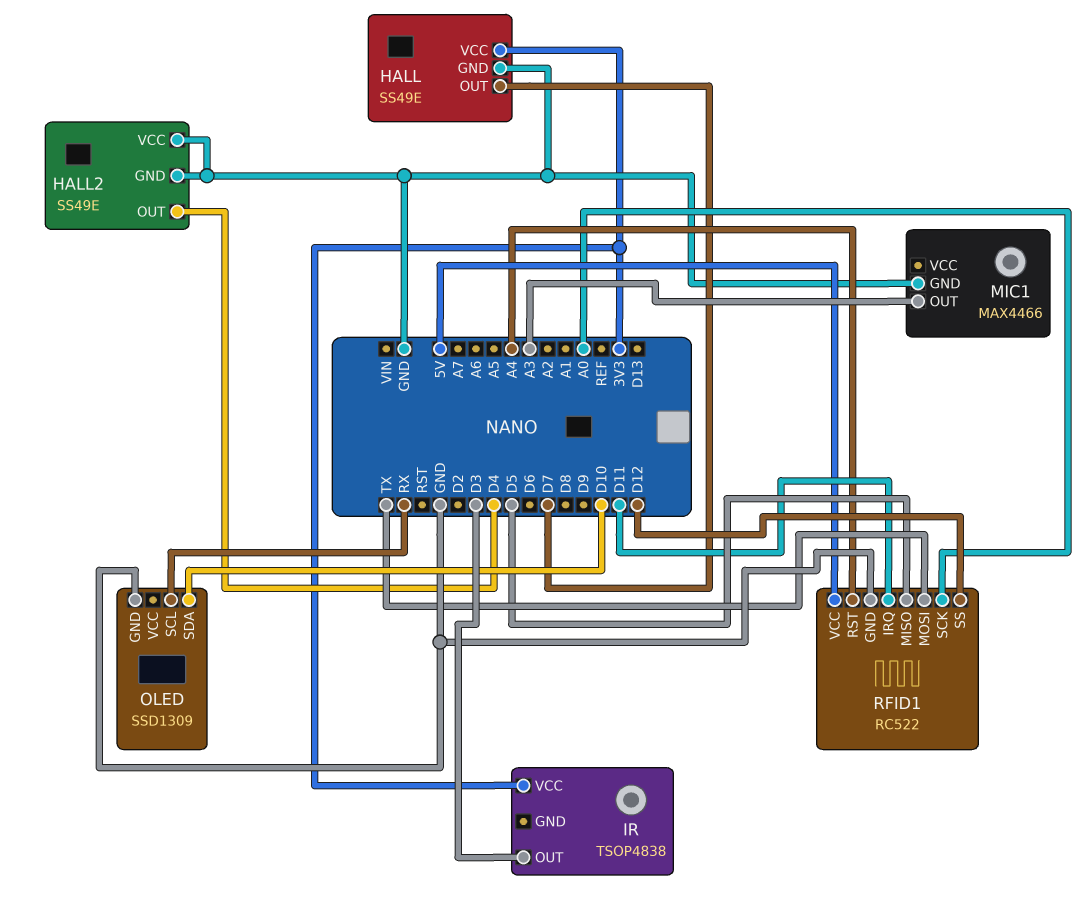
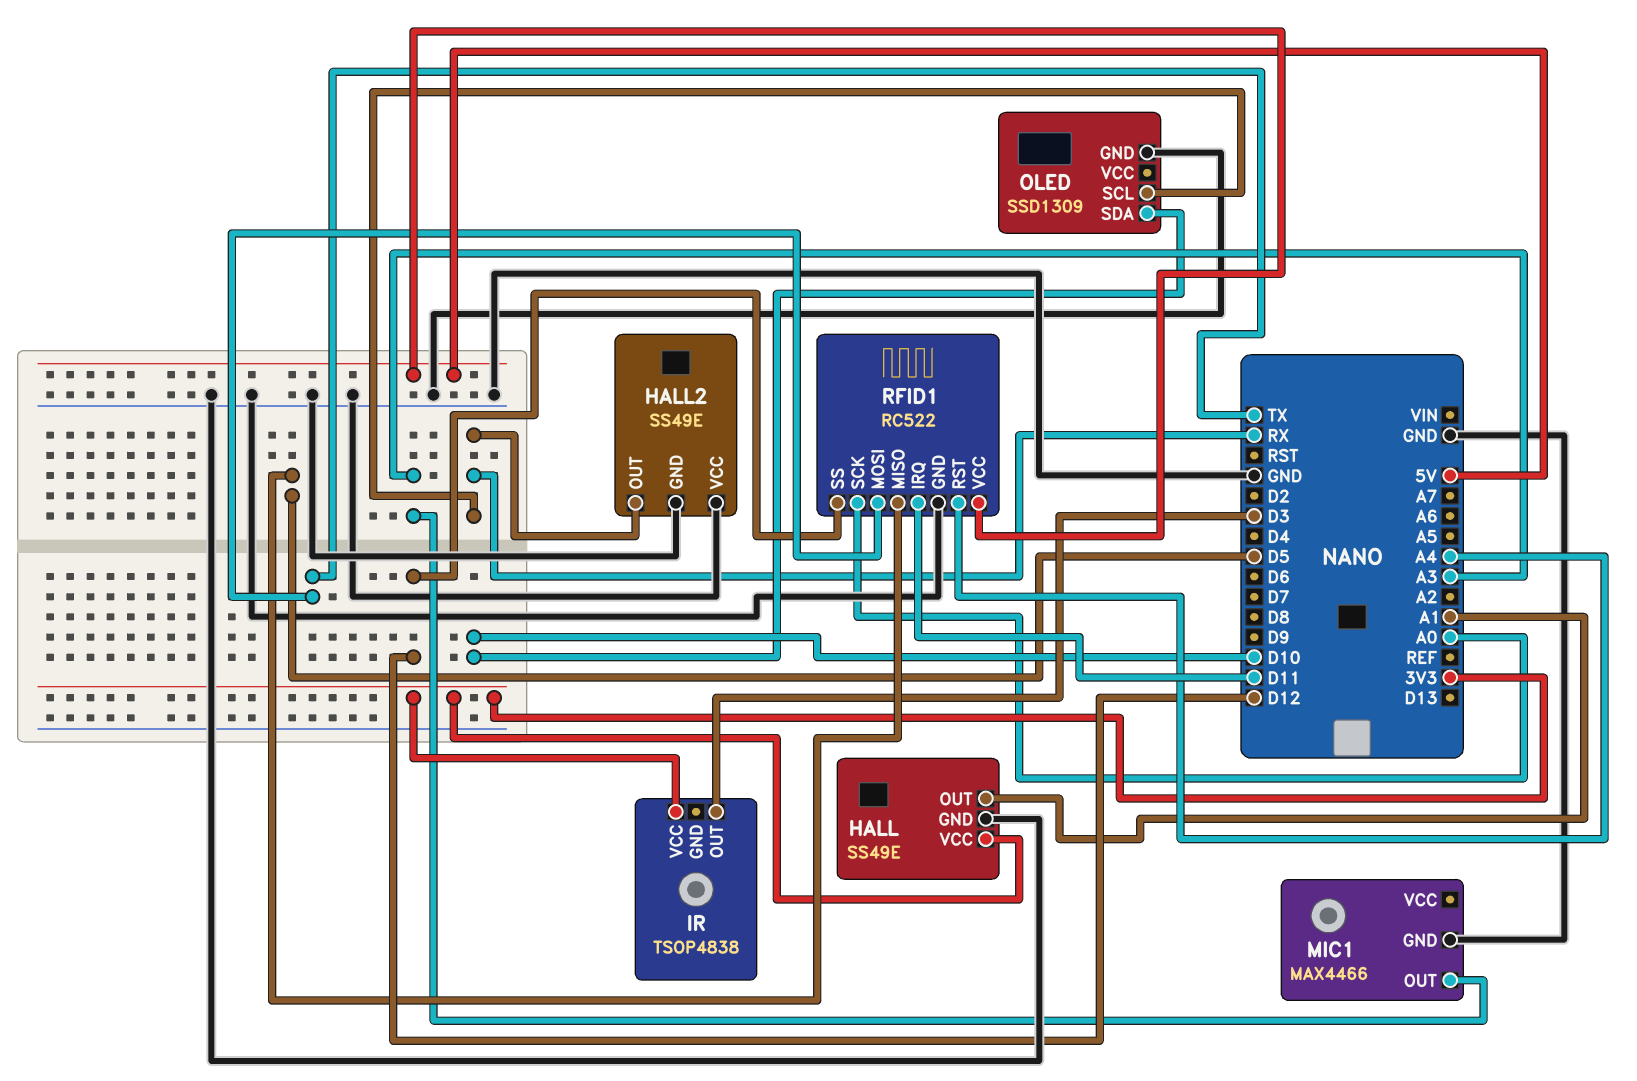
HALL pin OUT: D7 -> A1
HALL2 pin OUT: D4 -> RX

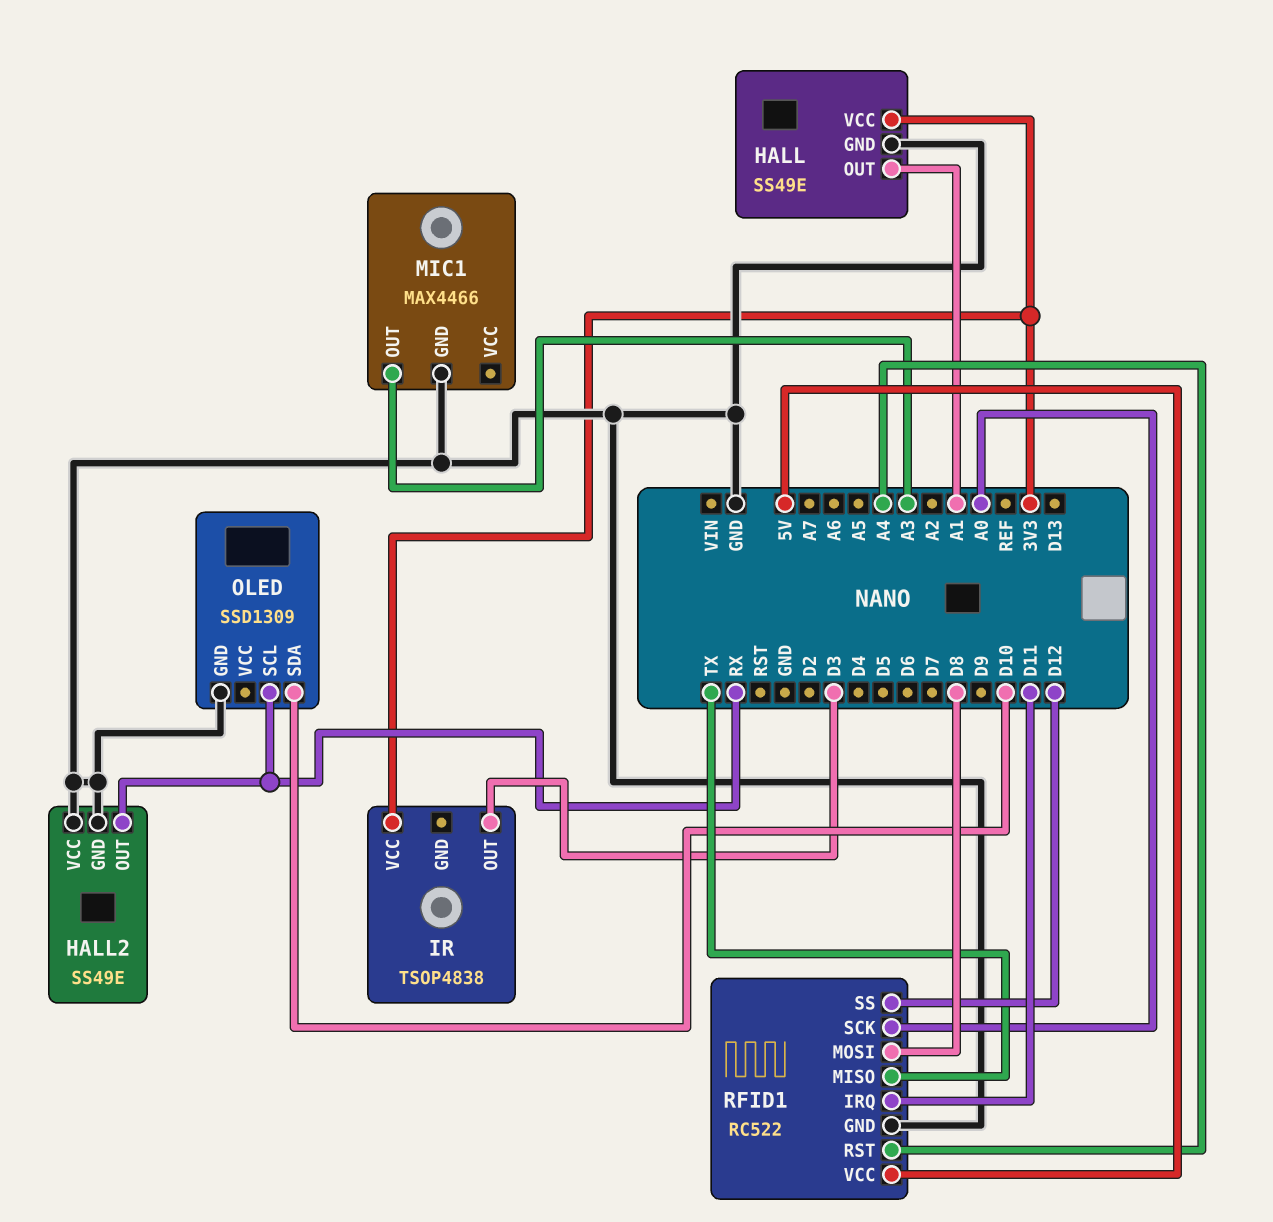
RFID1 pin MISO: D5 -> TX
RFID1 pin MOSI: TX -> D8

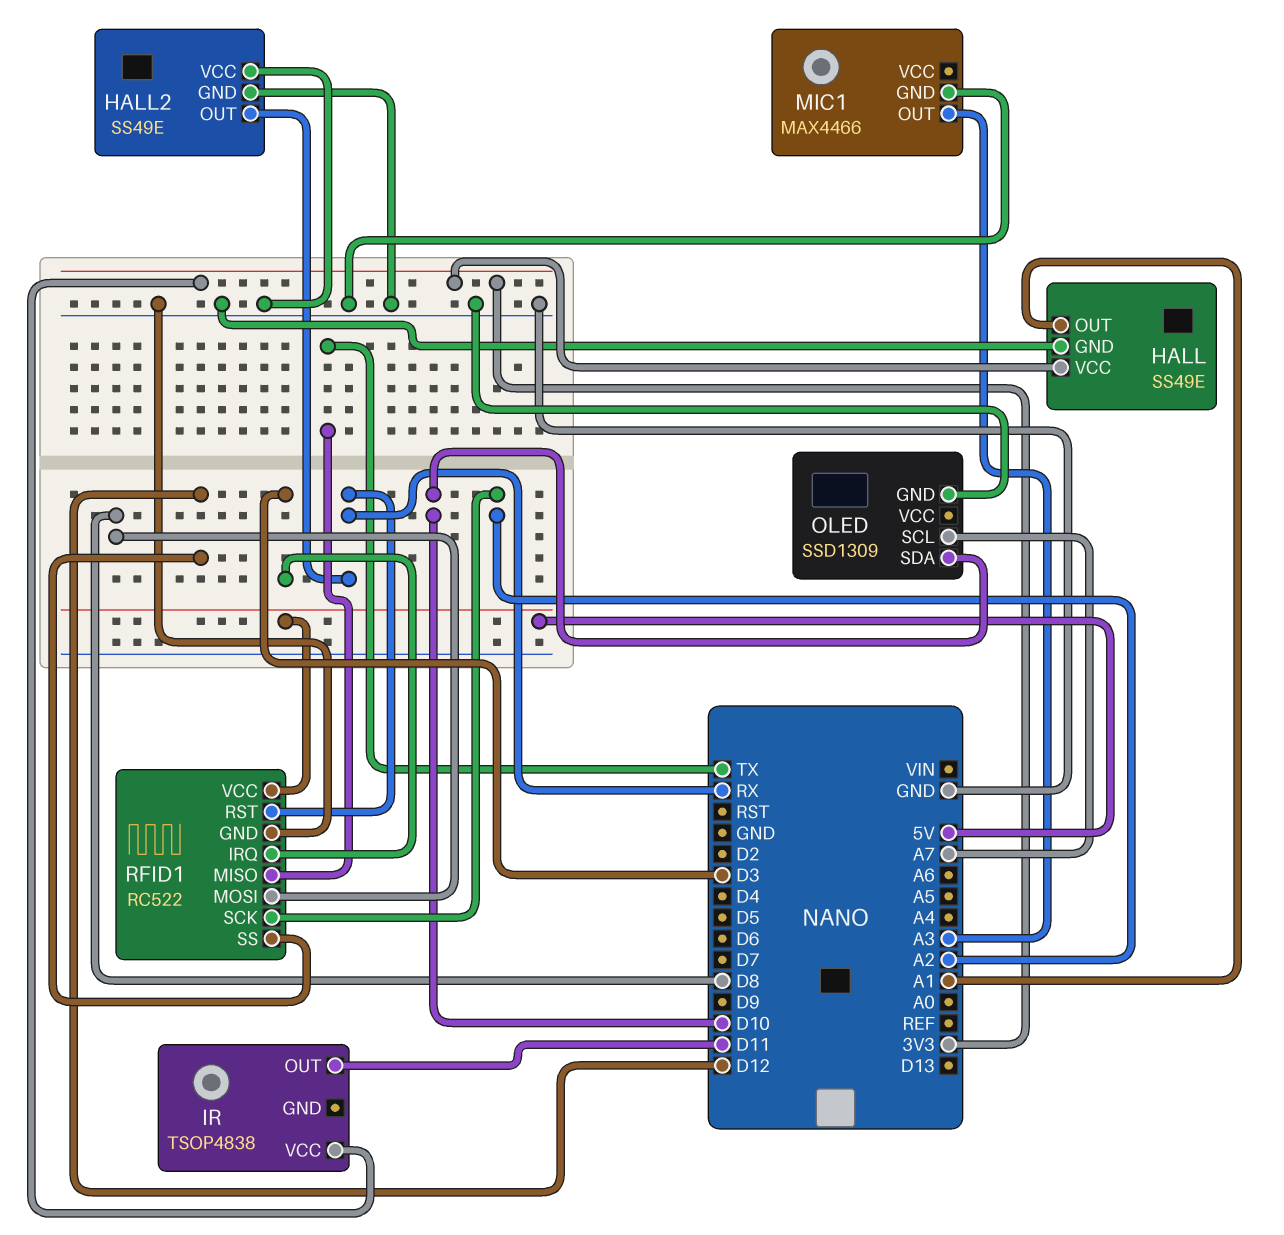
IR pin OUT: D3 -> D11
OLED pin SCL: RX -> A7
RFID1 pin IRQ: D11 -> D3
RFID1 pin RST: A4 -> RX
RFID1 pin SCK: A0 -> A2

